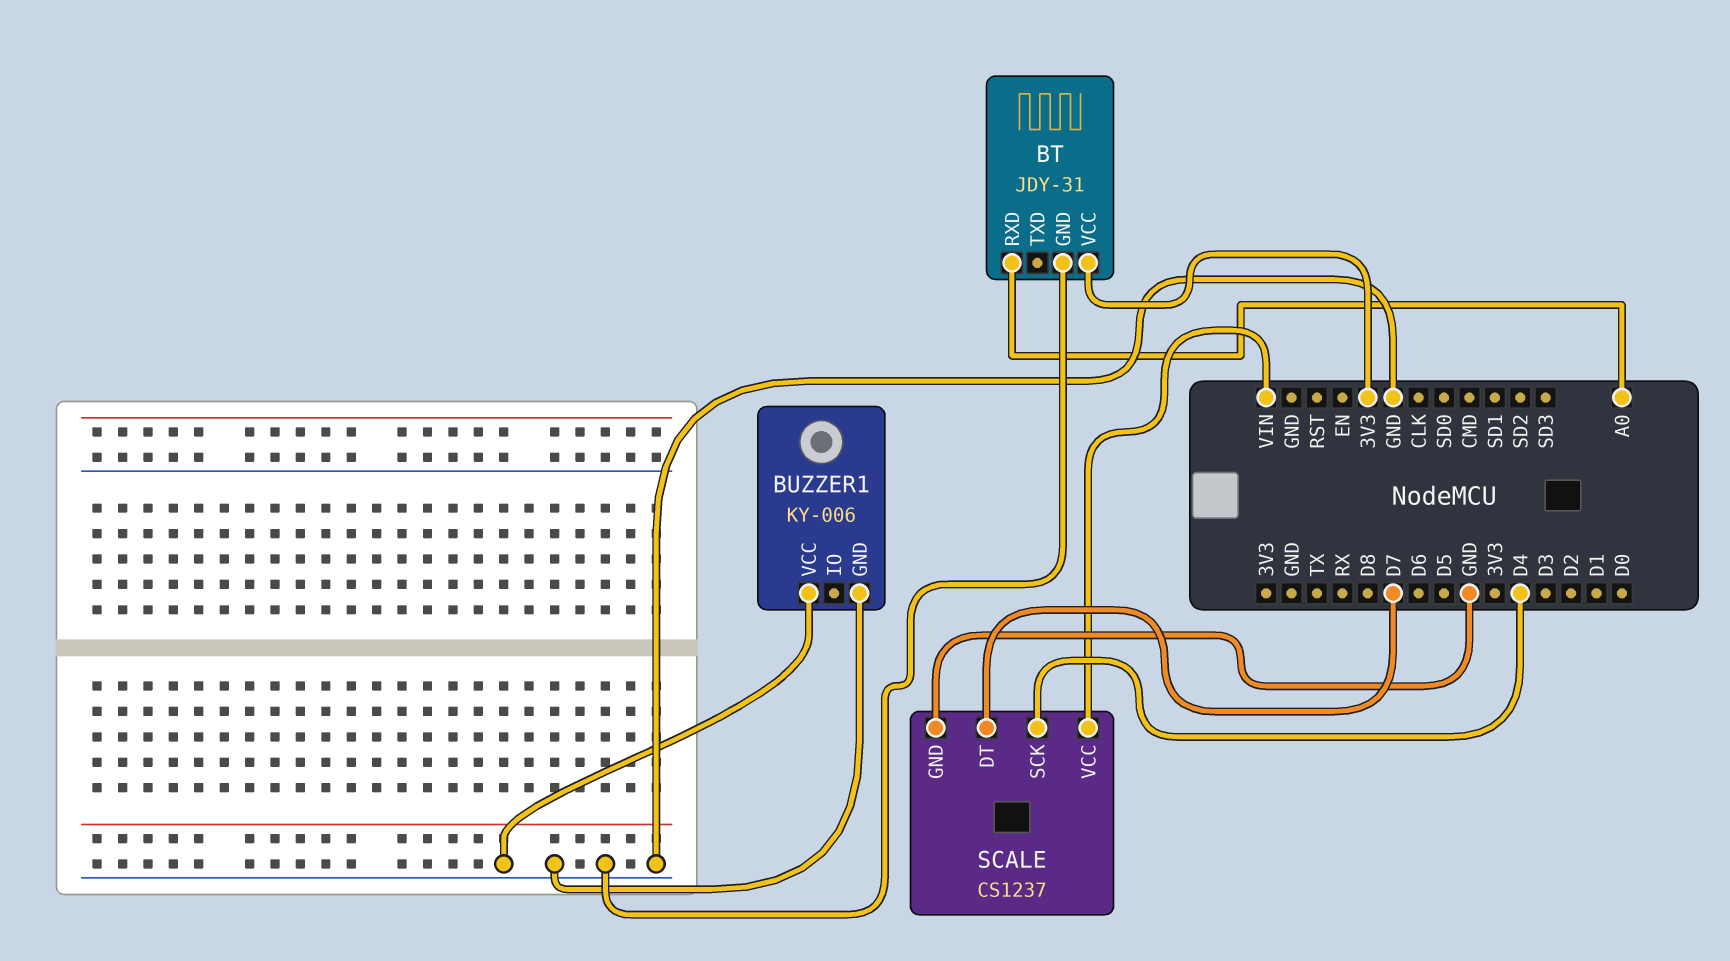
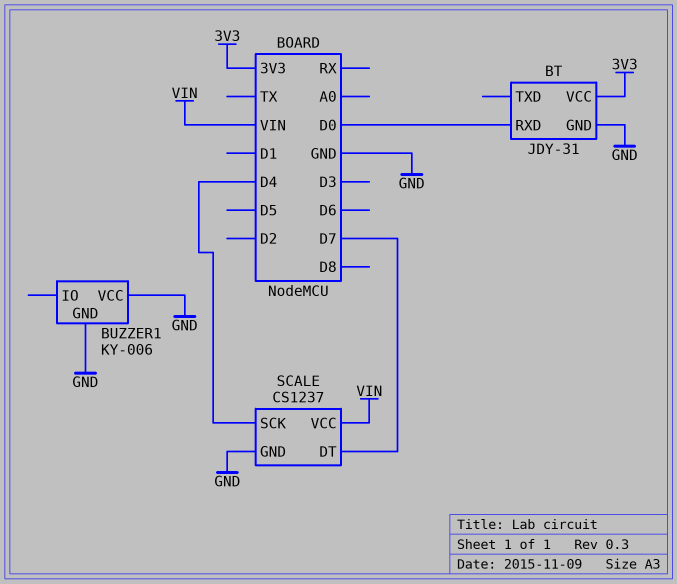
BT pin RXD: A0 -> D0

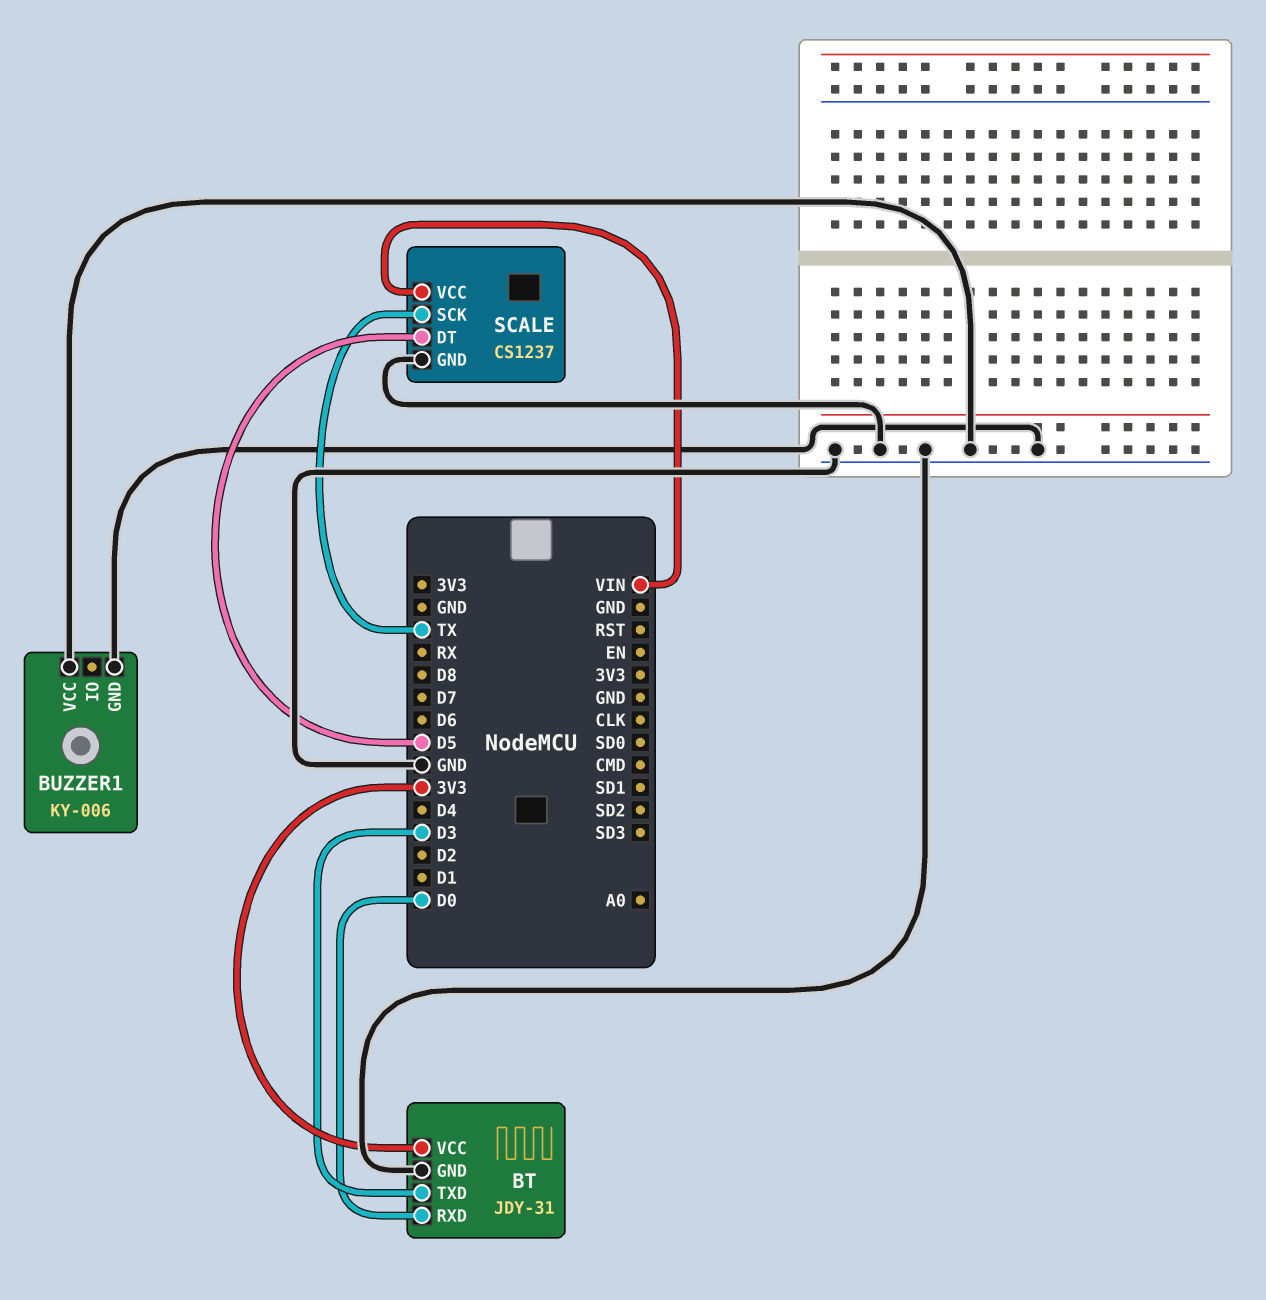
BT pin TXD: none -> D3
SCALE pin DT: D7 -> D5
SCALE pin SCK: D4 -> TX

